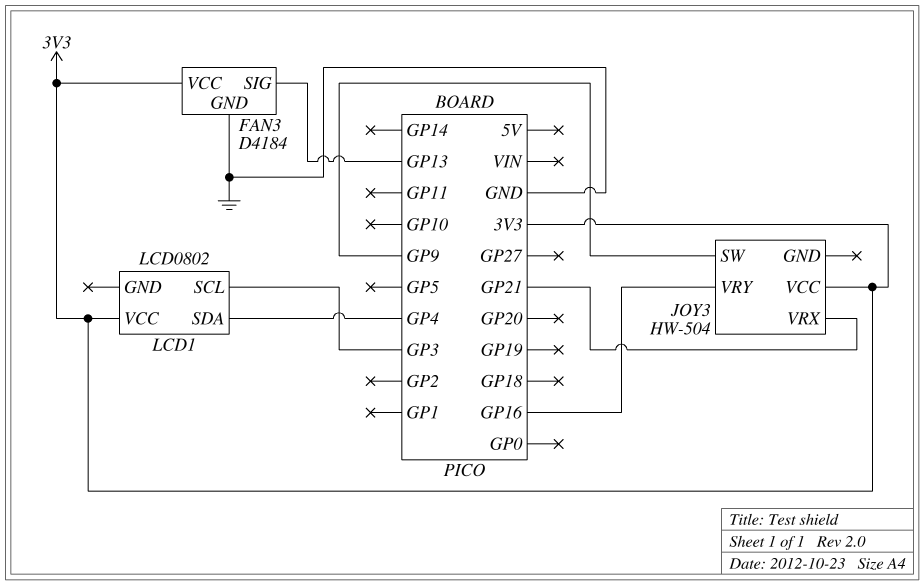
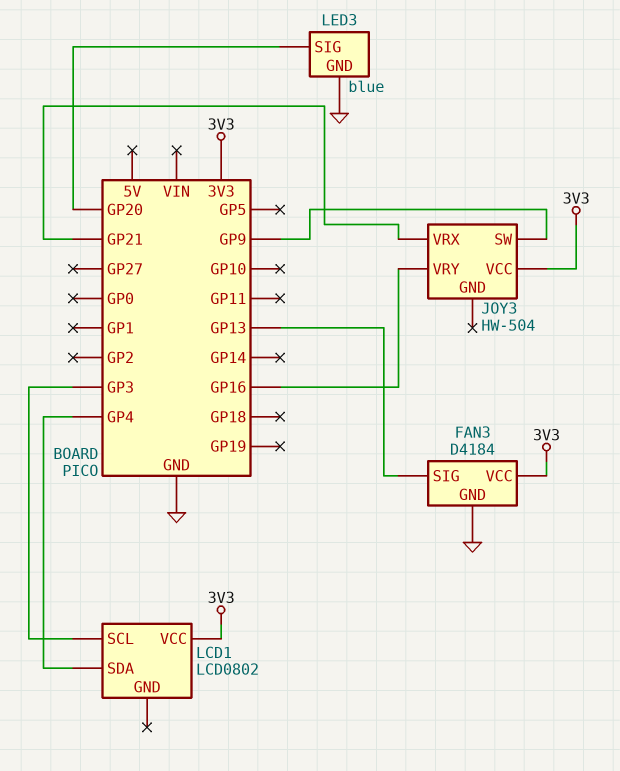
LED3: none -> blue
LED3 pin GND: none -> GND
LED3 pin SIG: none -> GP20

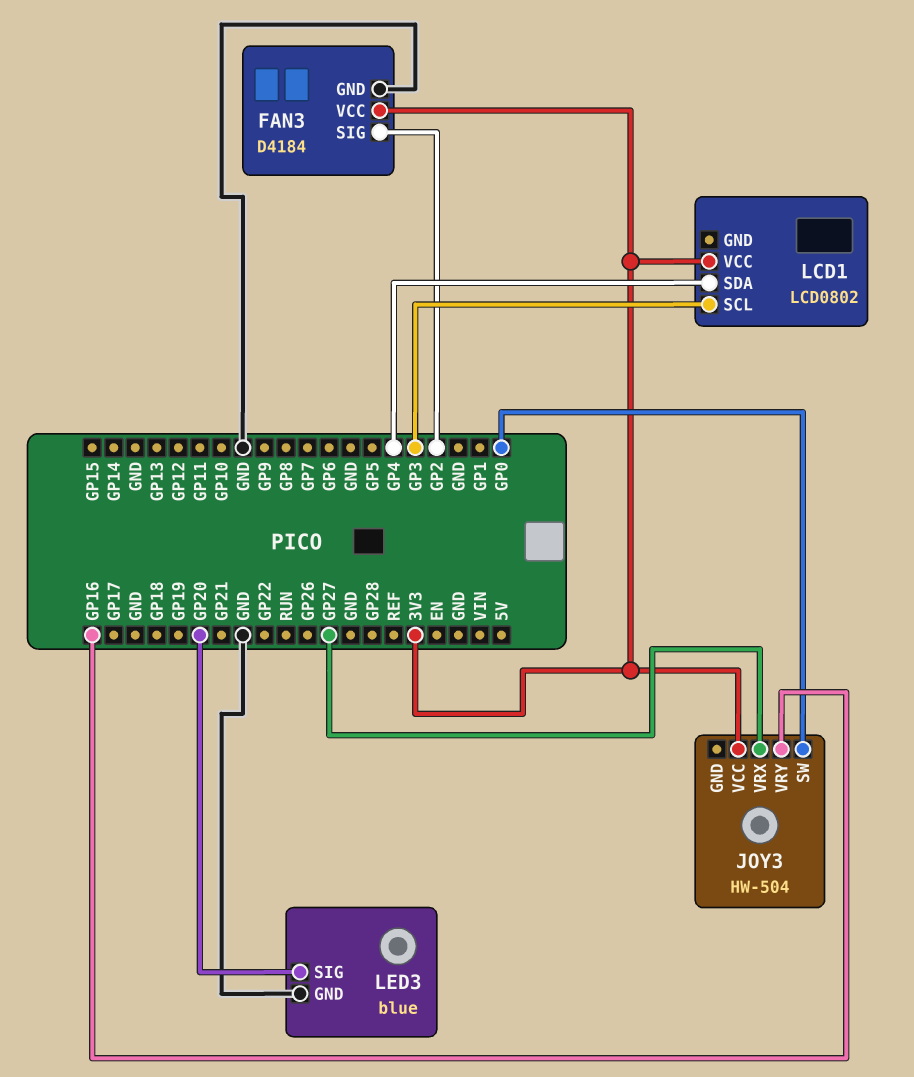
FAN3 pin SIG: GP13 -> GP2
JOY3 pin SW: GP9 -> GP0
JOY3 pin VRX: GP21 -> GP27

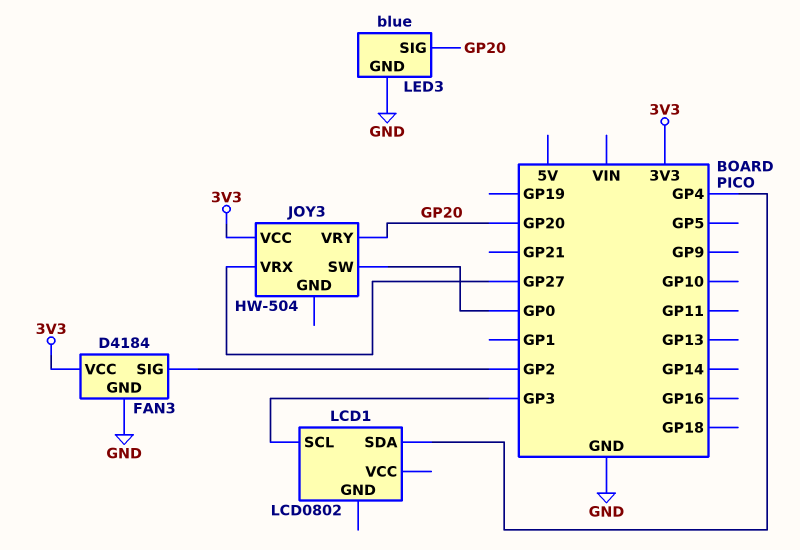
JOY3 pin VRY: GP16 -> GP20
LCD1 pin VCC: 3V3 -> none

